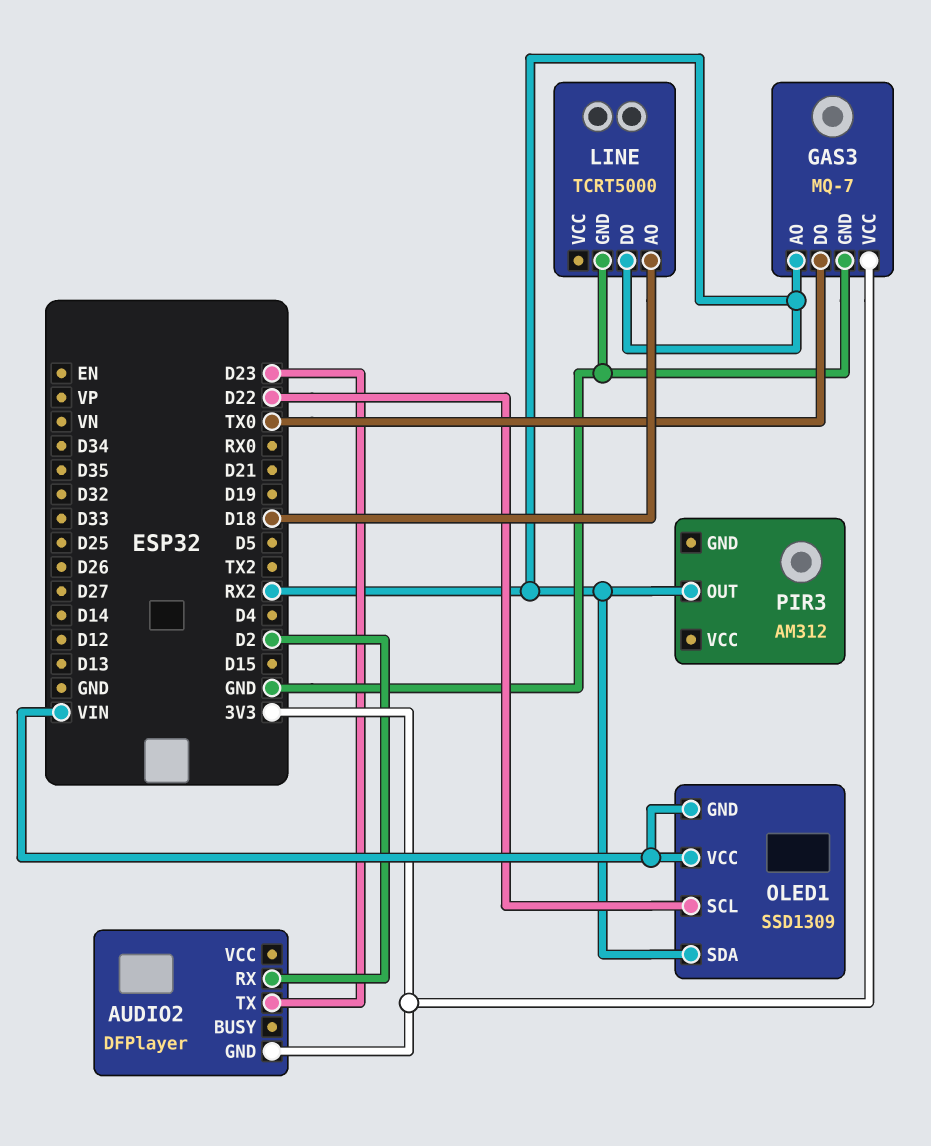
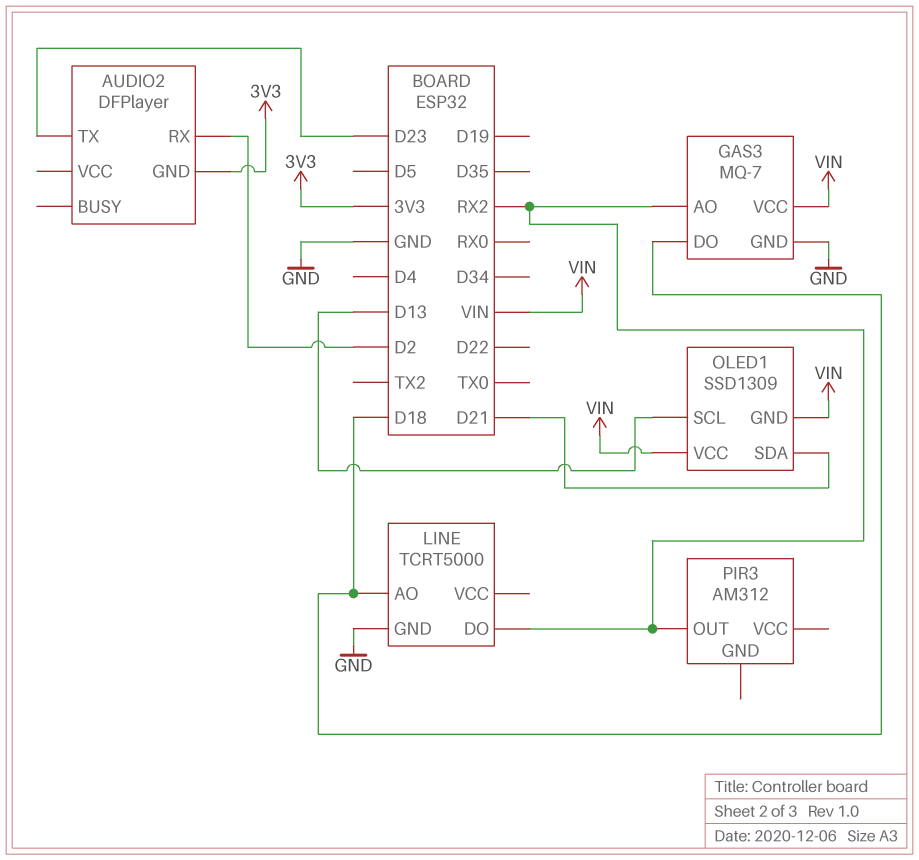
GAS3 pin DO: TX0 -> D18
GAS3 pin VCC: 3V3 -> VIN
OLED1 pin SCL: D22 -> D13
OLED1 pin SDA: RX2 -> D21

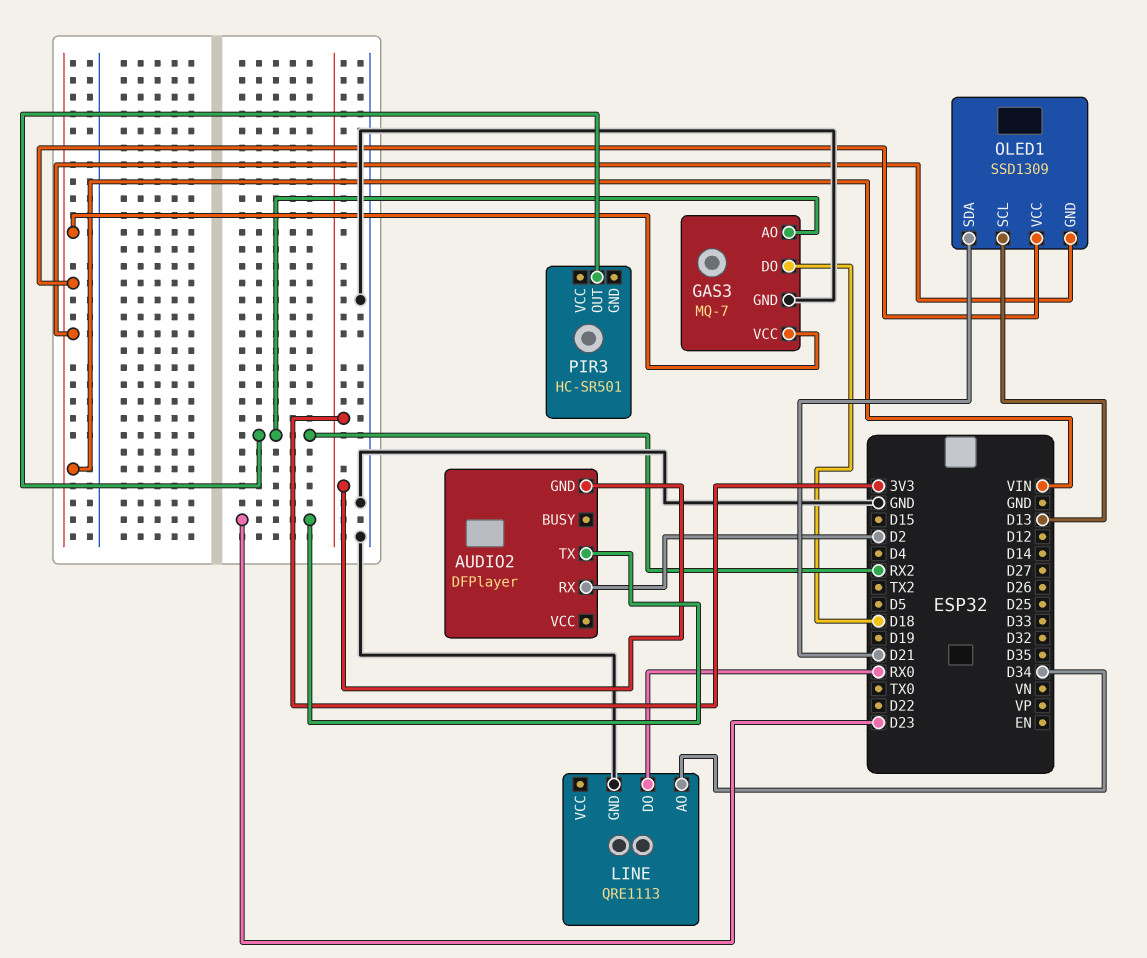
LINE: TCRT5000 -> QRE1113
LINE pin AO: D18 -> D34
LINE pin DO: RX2 -> RX0
PIR3: AM312 -> HC-SR501

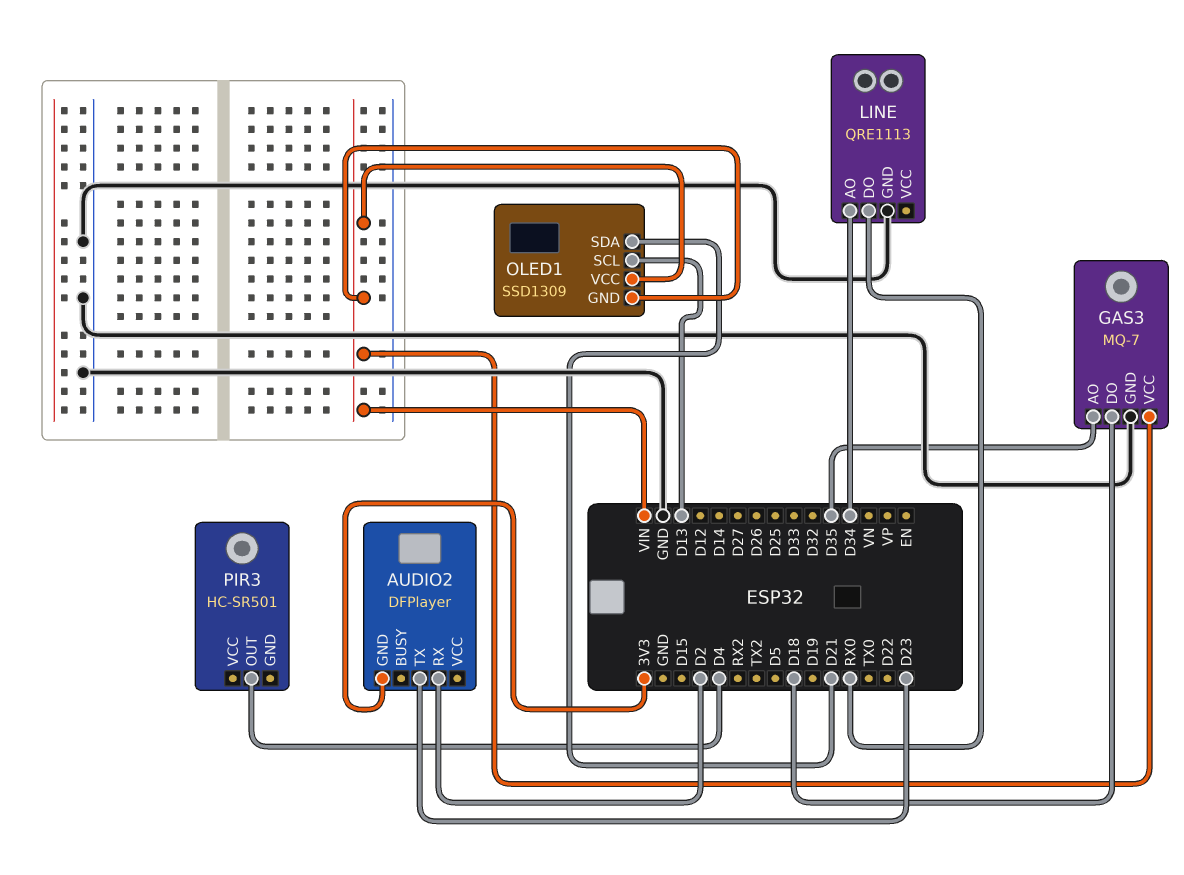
GAS3 pin AO: RX2 -> D35
PIR3 pin OUT: RX2 -> D4

